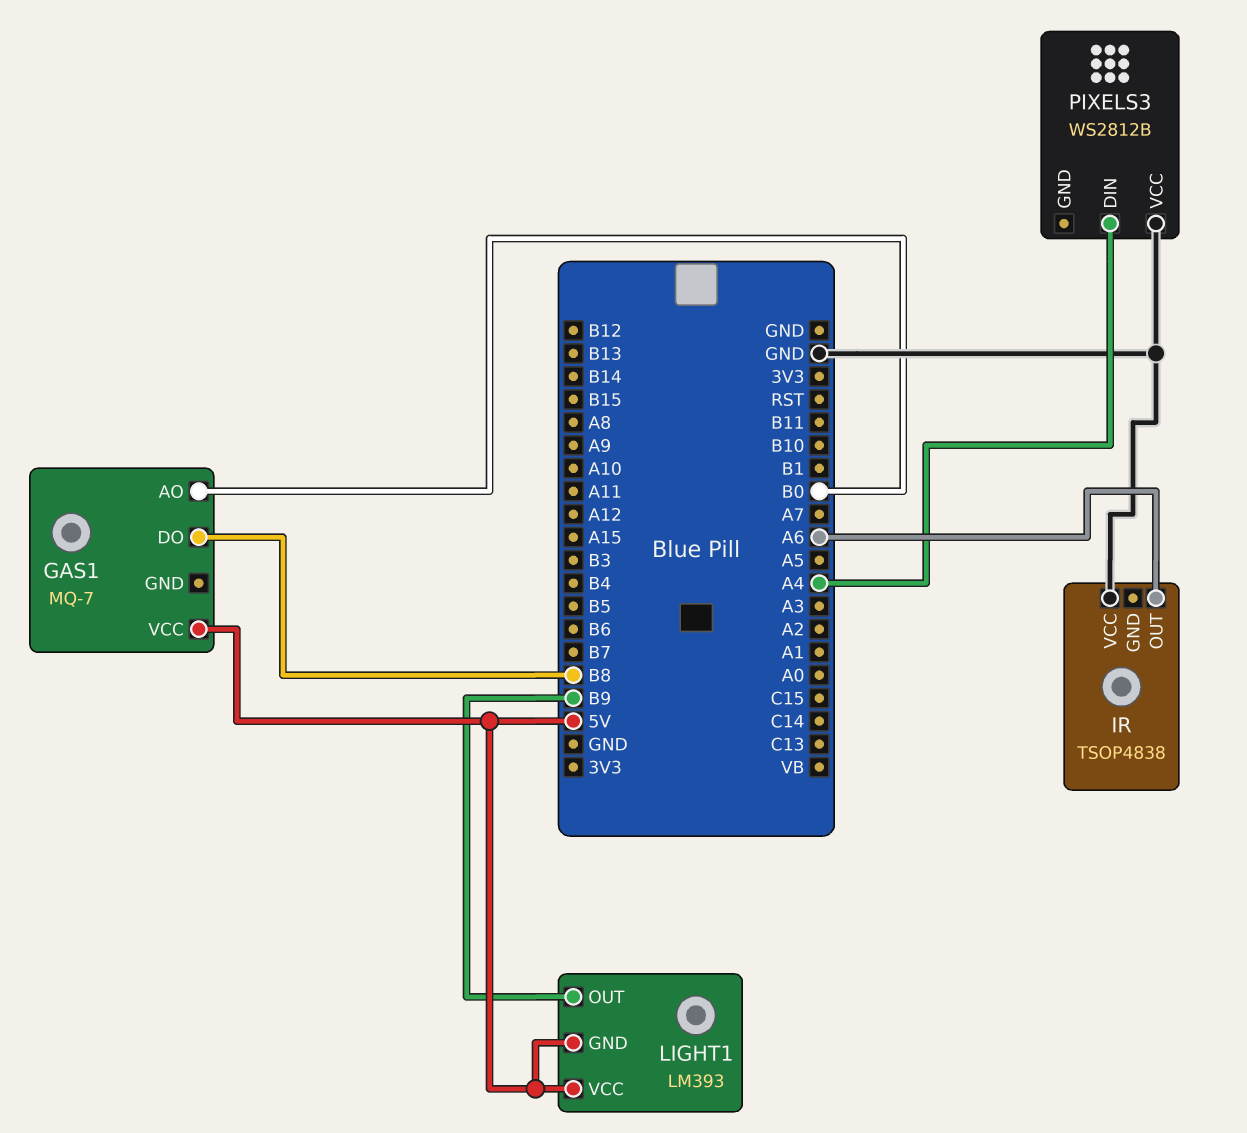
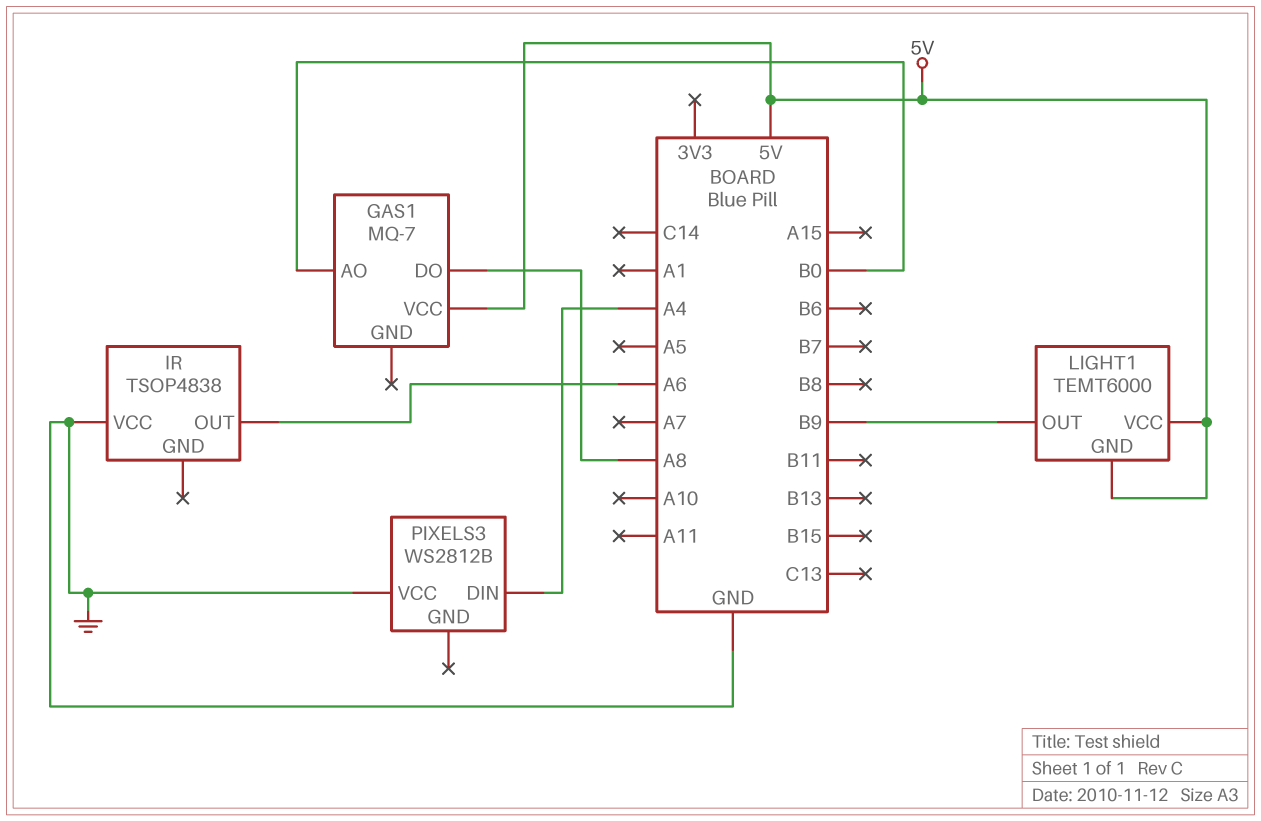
GAS1 pin DO: B8 -> A8
LIGHT1: LM393 -> TEMT6000

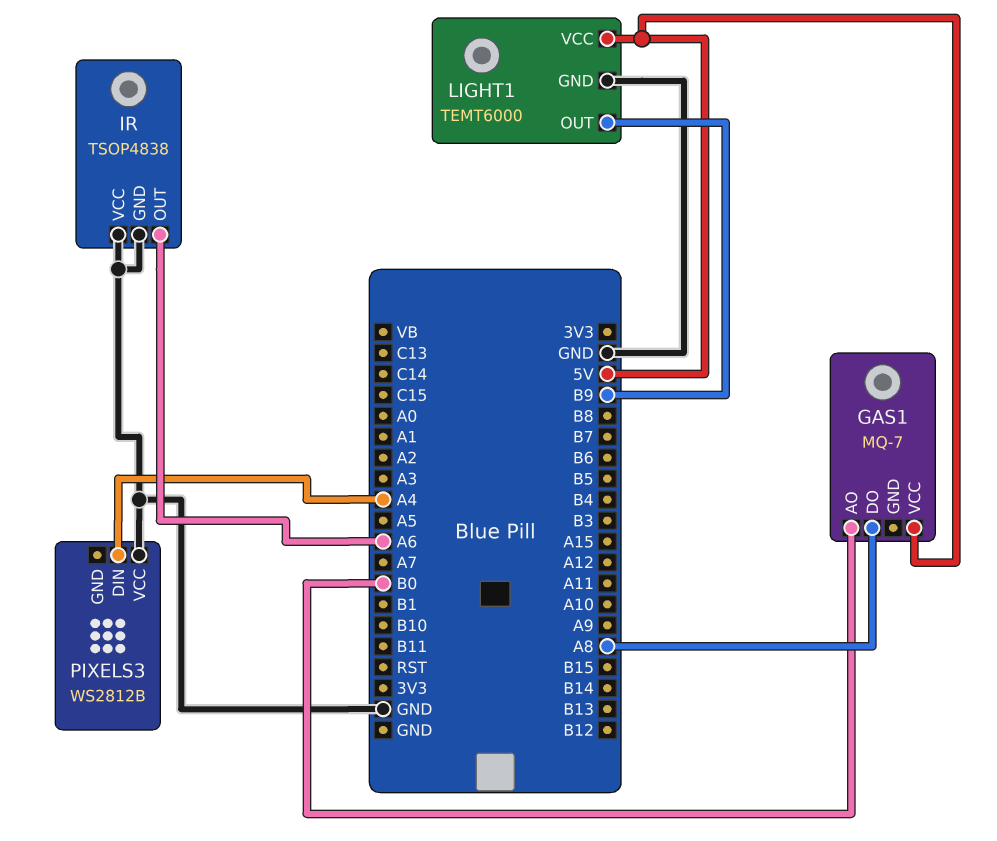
IR pin GND: none -> GND
LIGHT1 pin GND: 5V -> GND

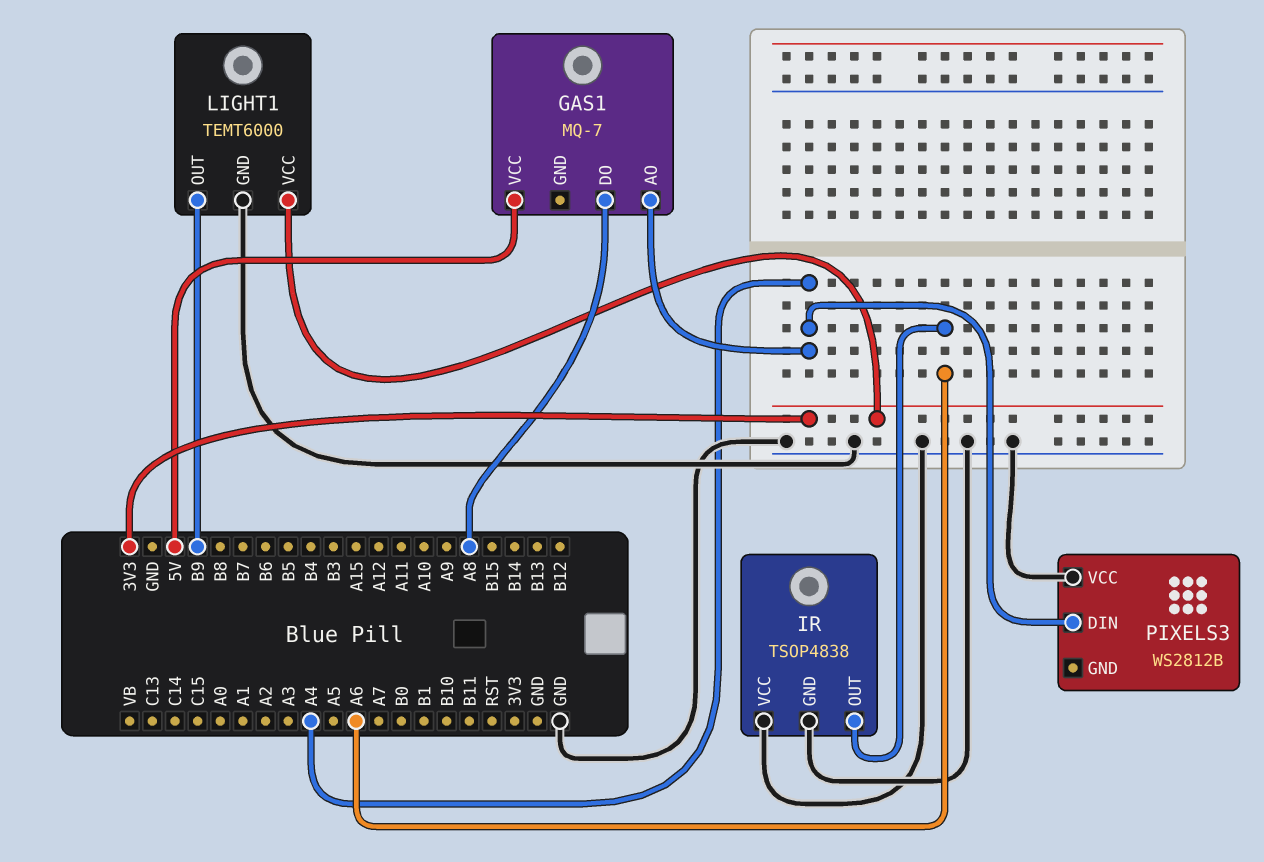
GAS1 pin AO: B0 -> A4
LIGHT1 pin VCC: 5V -> 3V3

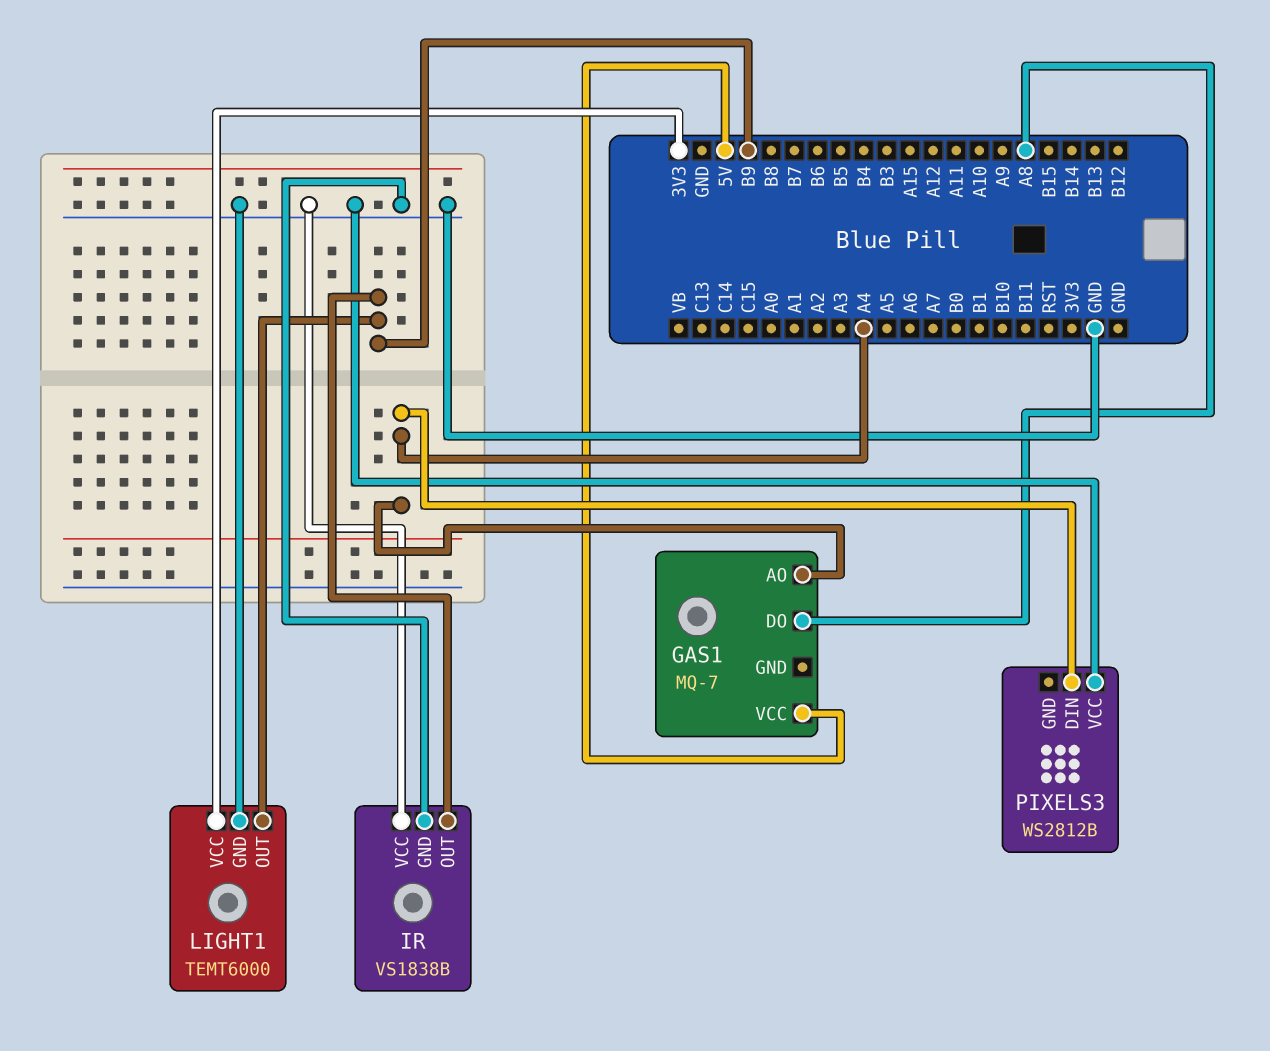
IR: TSOP4838 -> VS1838B
IR pin OUT: A6 -> B9

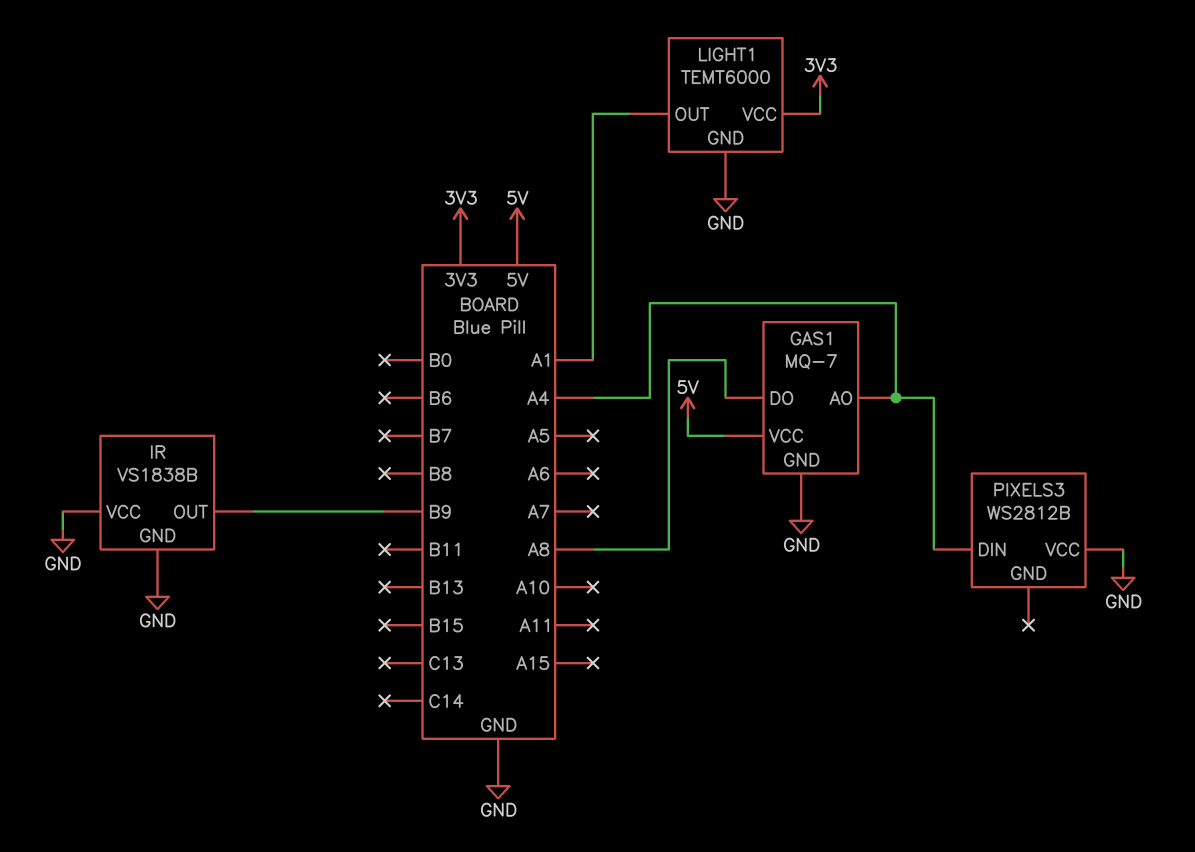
GAS1 pin GND: none -> GND
LIGHT1 pin OUT: B9 -> A1

